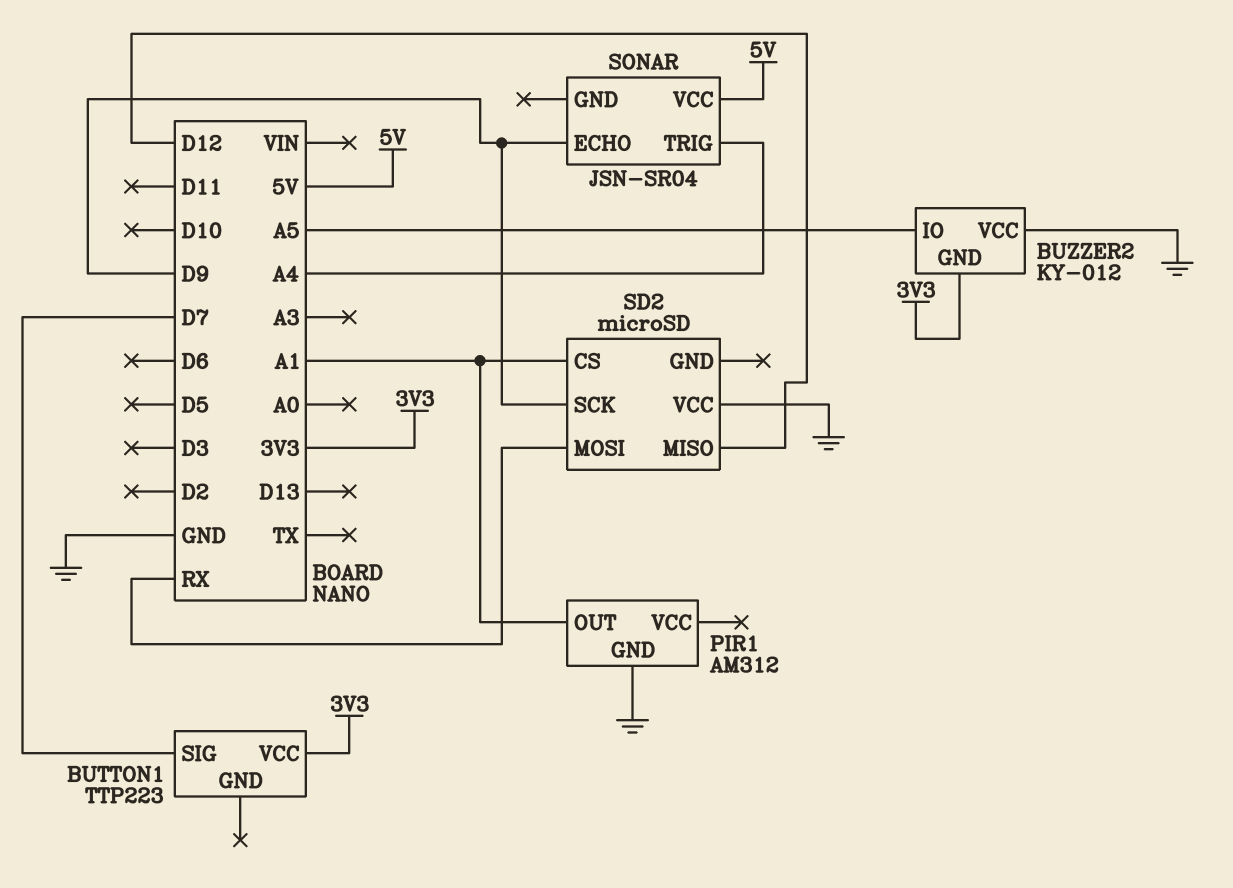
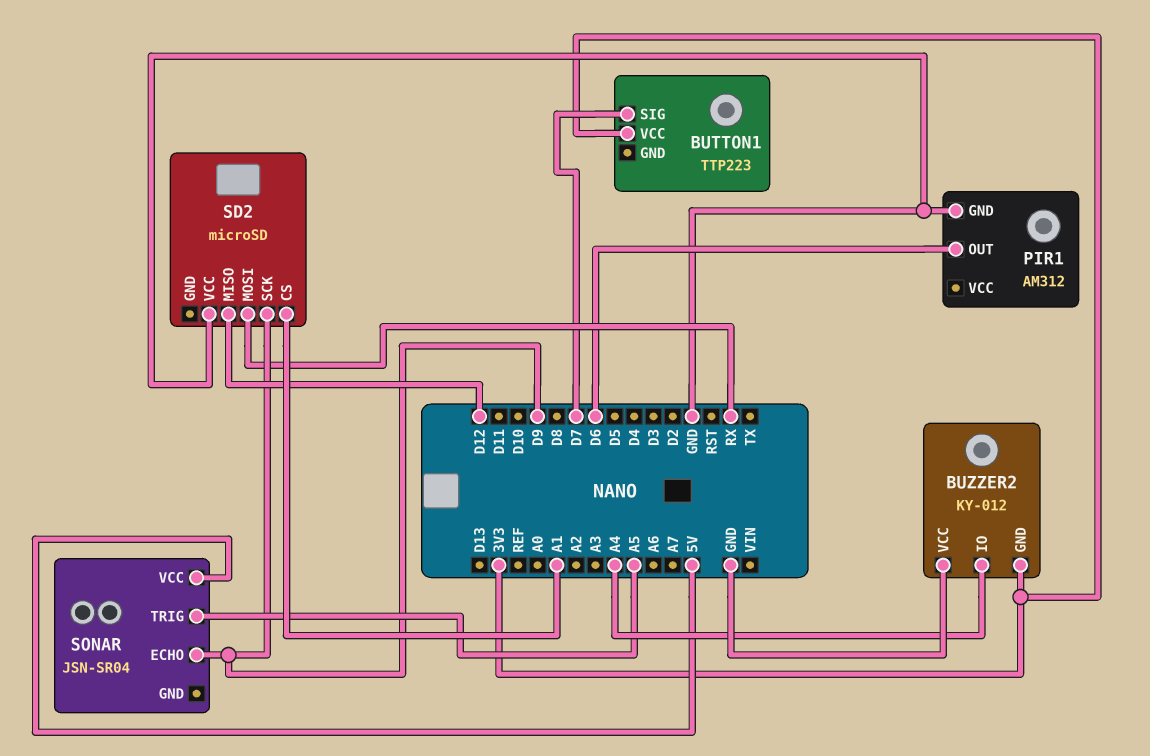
BUZZER2 pin IO: A5 -> A4
PIR1 pin OUT: A1 -> D6
SONAR pin TRIG: A4 -> A5

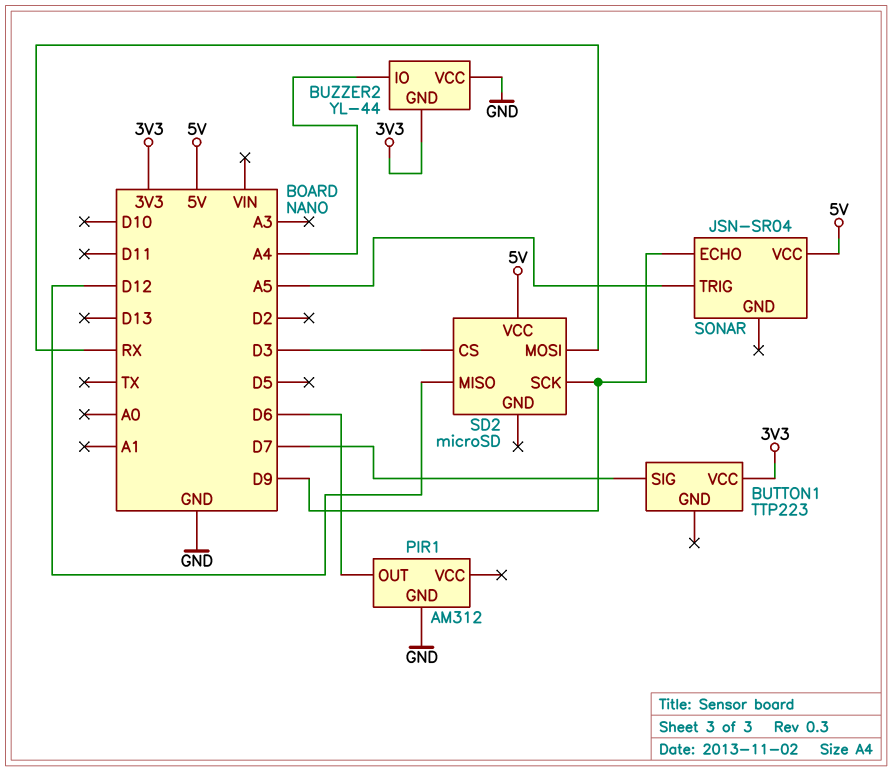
BUZZER2: KY-012 -> YL-44
SD2 pin CS: A1 -> D3
SD2 pin VCC: GND -> 5V

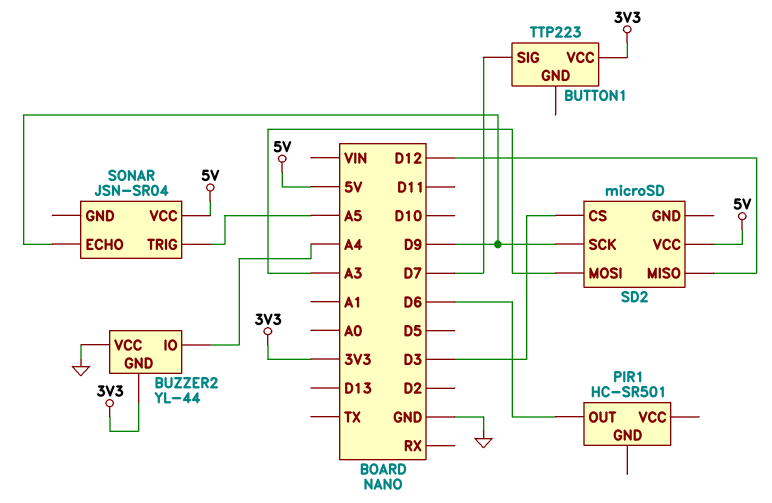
PIR1: AM312 -> HC-SR501
PIR1 pin GND: GND -> none
SD2 pin MOSI: RX -> A3

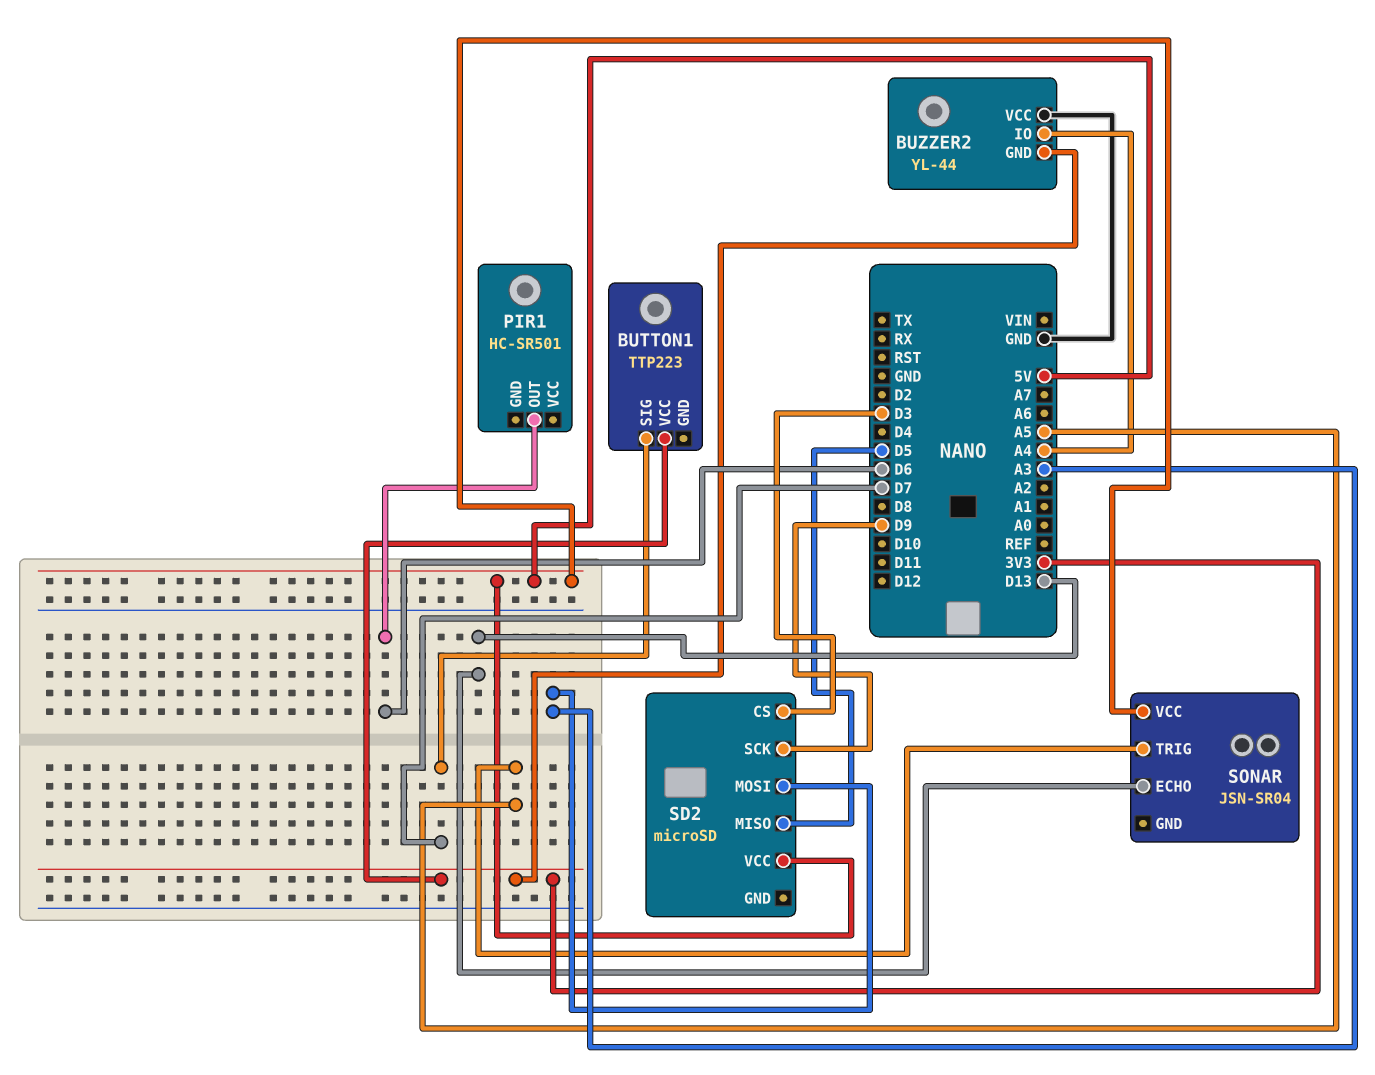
SD2 pin MISO: D12 -> D5
SONAR pin ECHO: D9 -> D13

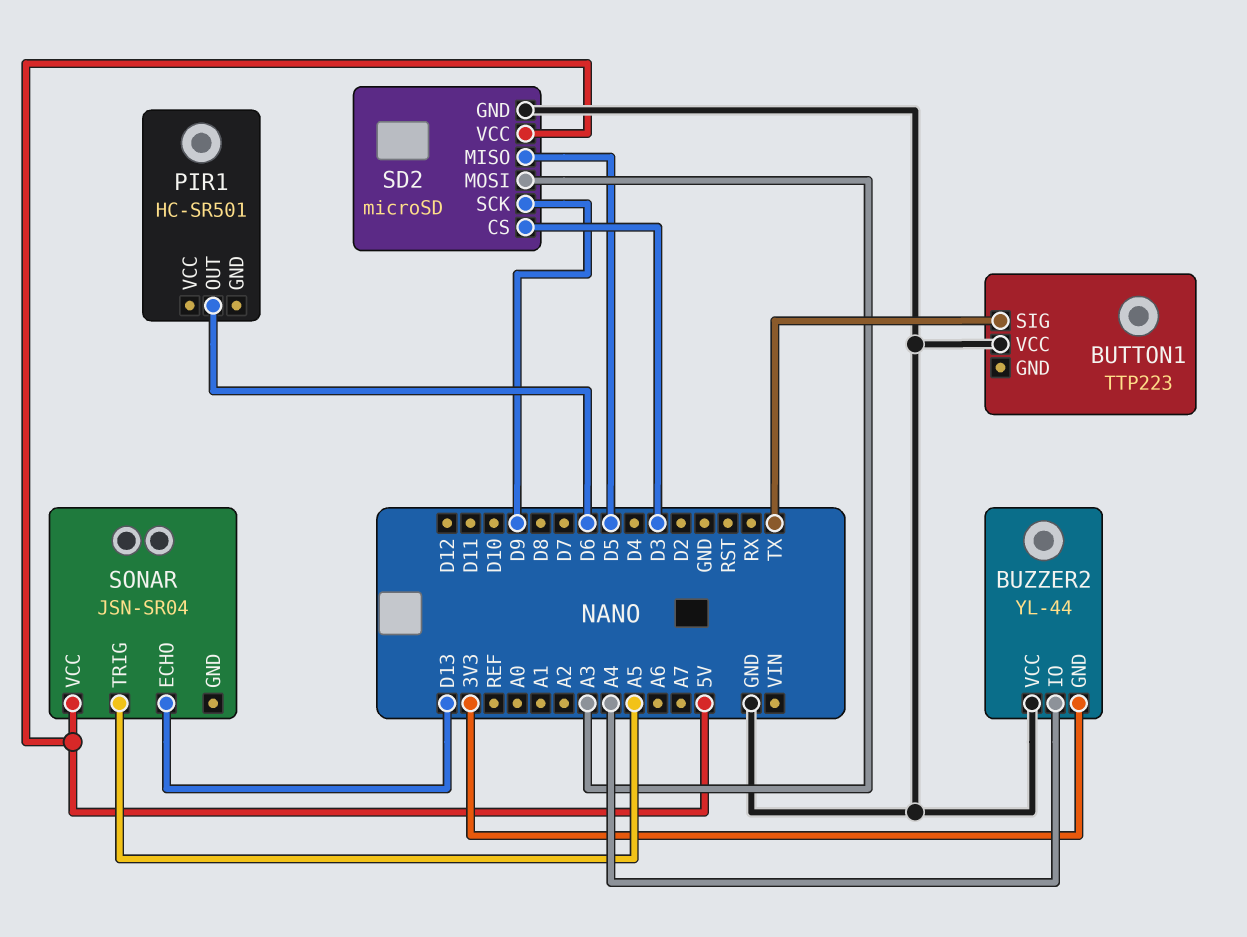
BUTTON1 pin SIG: D7 -> TX
BUTTON1 pin VCC: 3V3 -> GND
SD2 pin GND: none -> GND

